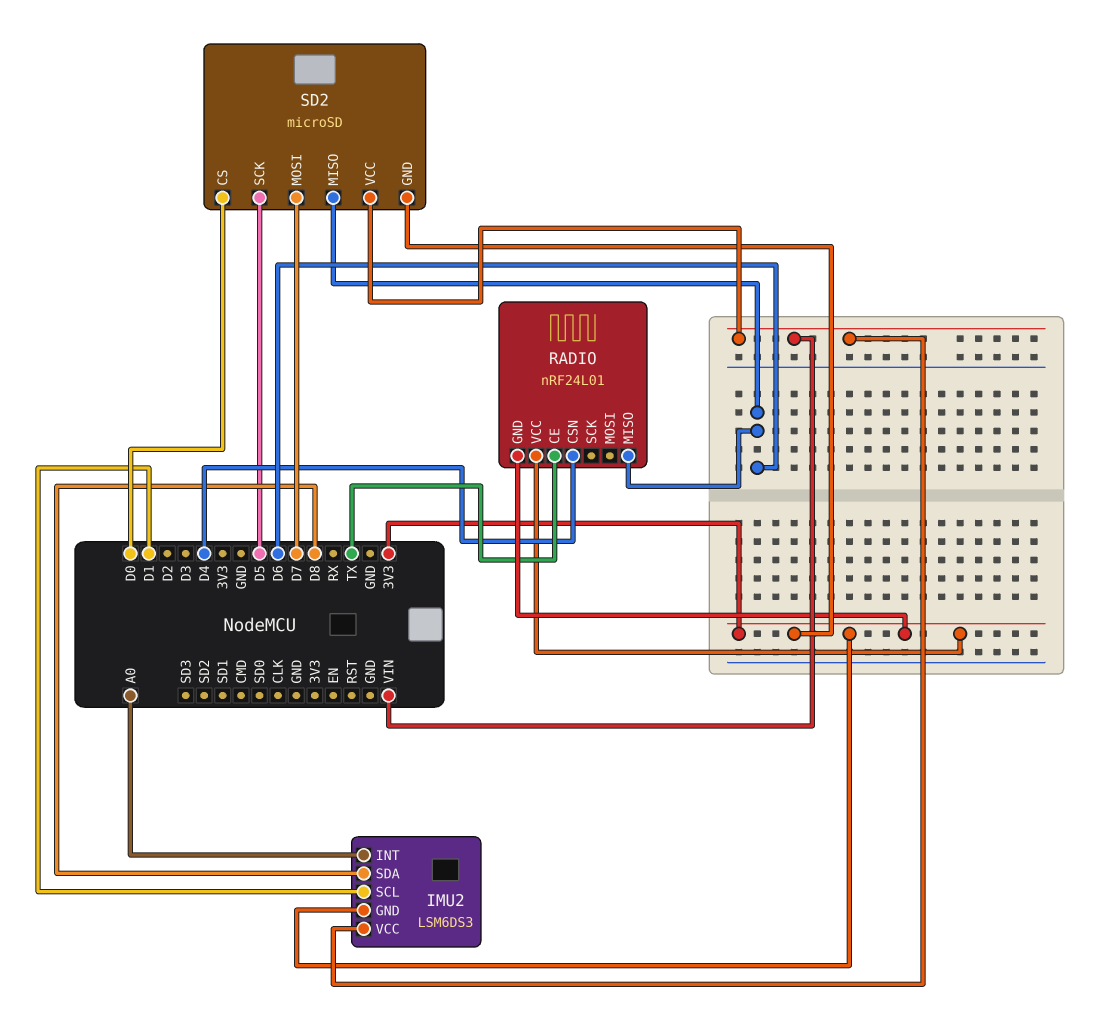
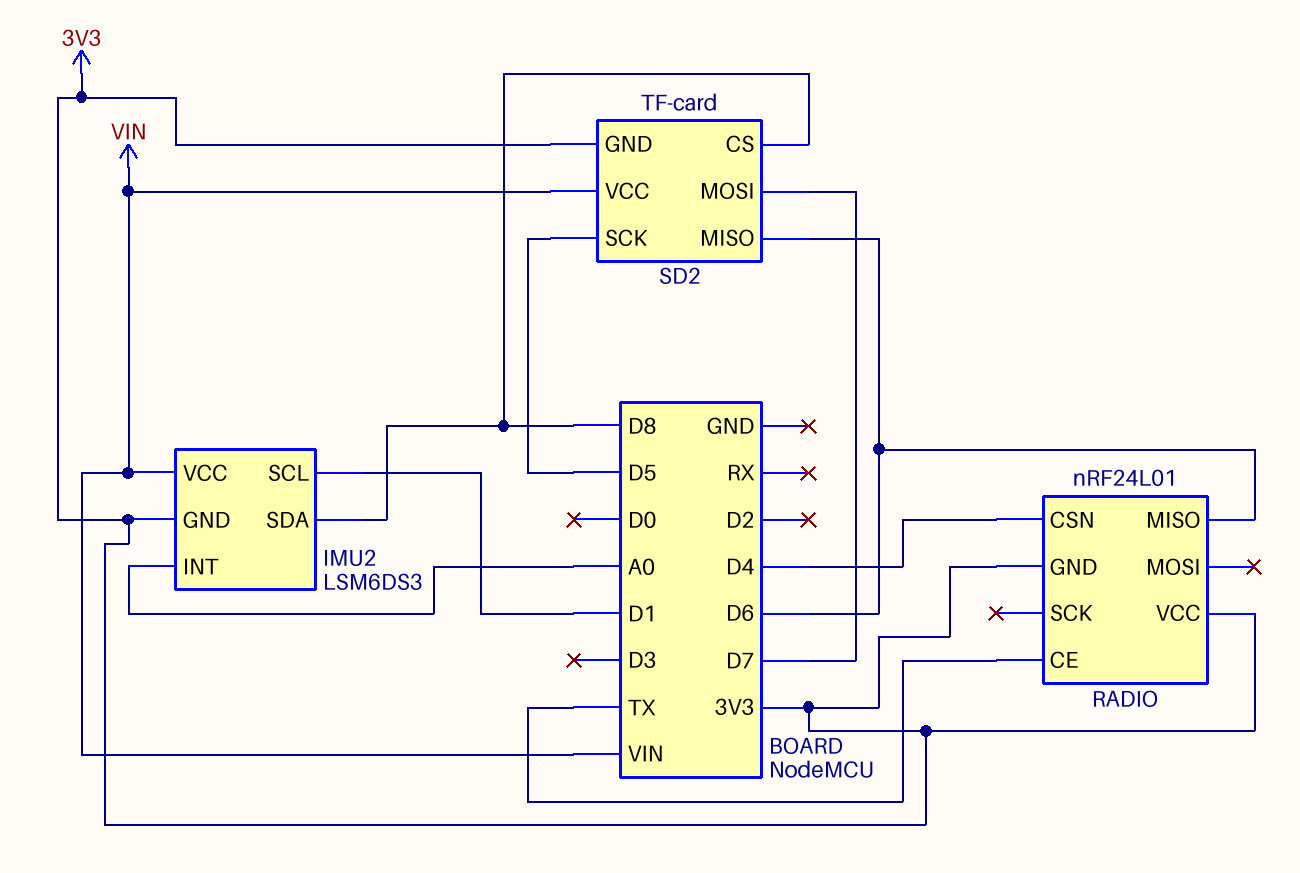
SD2: microSD -> TF-card
SD2 pin CS: D0 -> D8

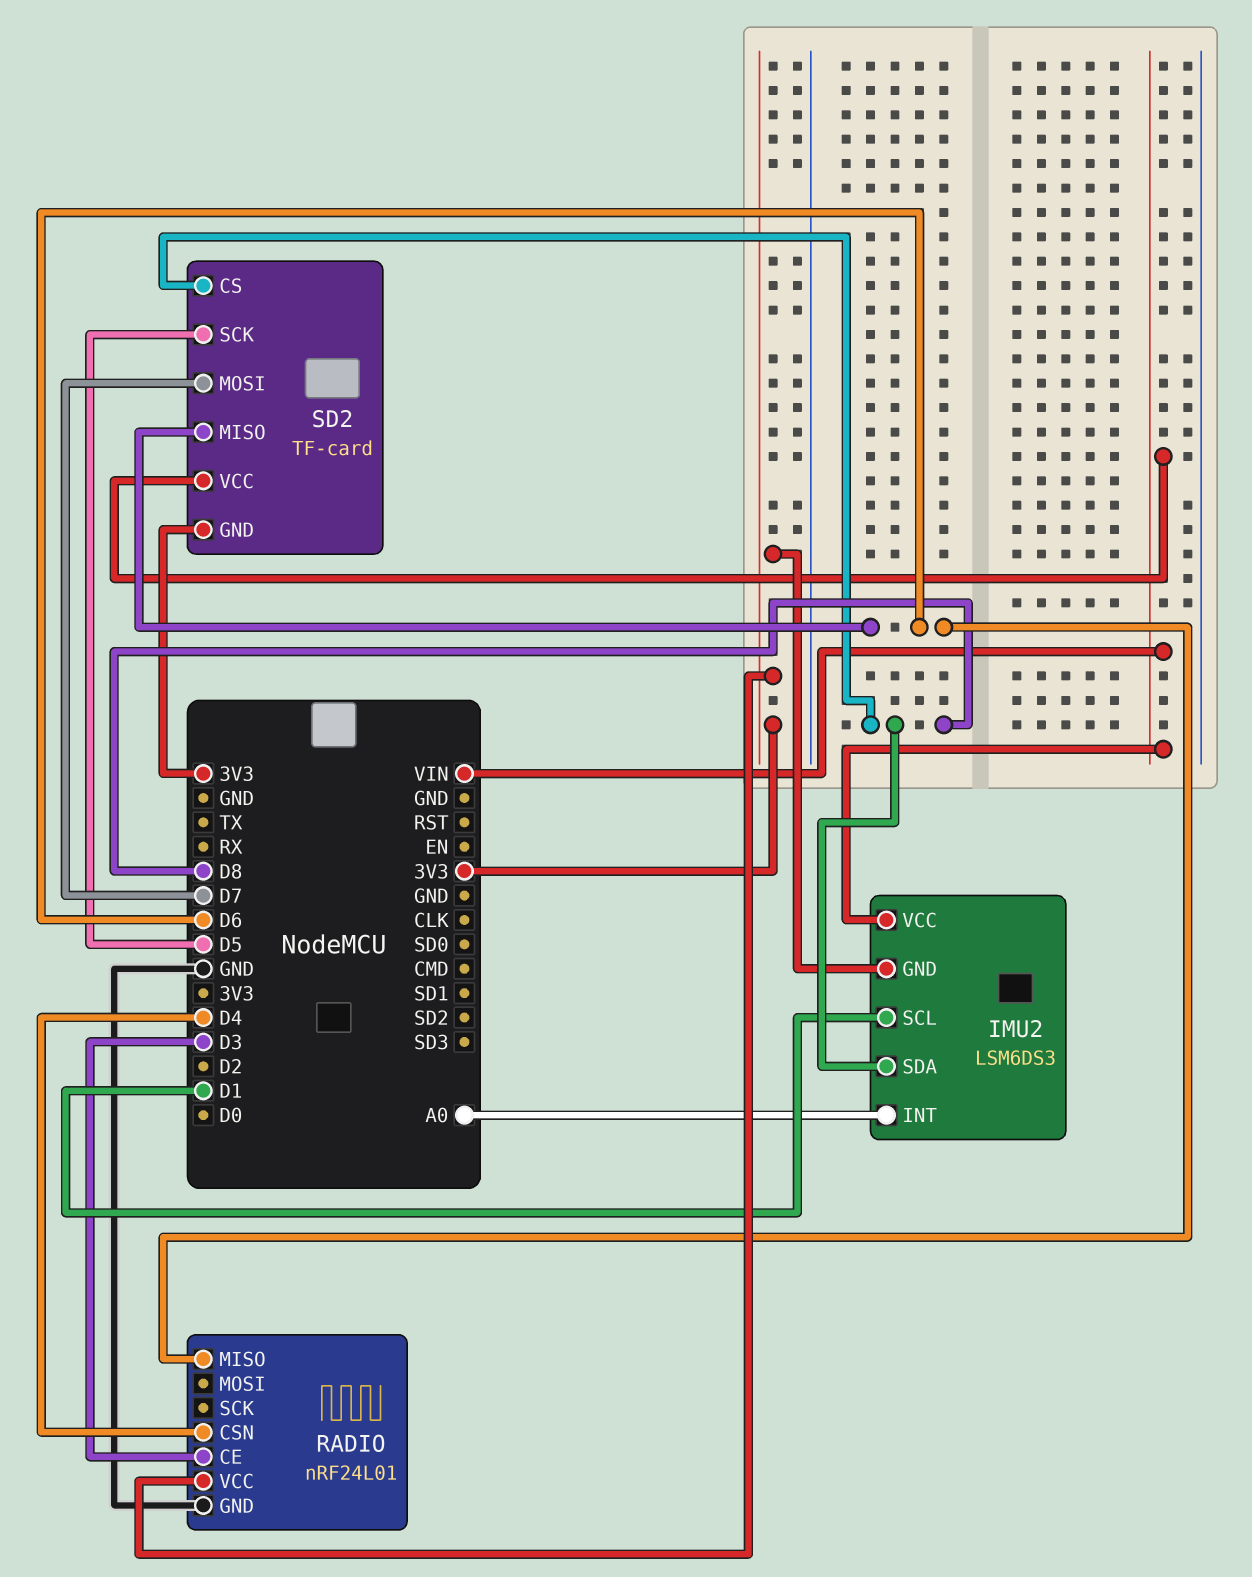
RADIO pin CE: TX -> D3
RADIO pin GND: 3V3 -> GND

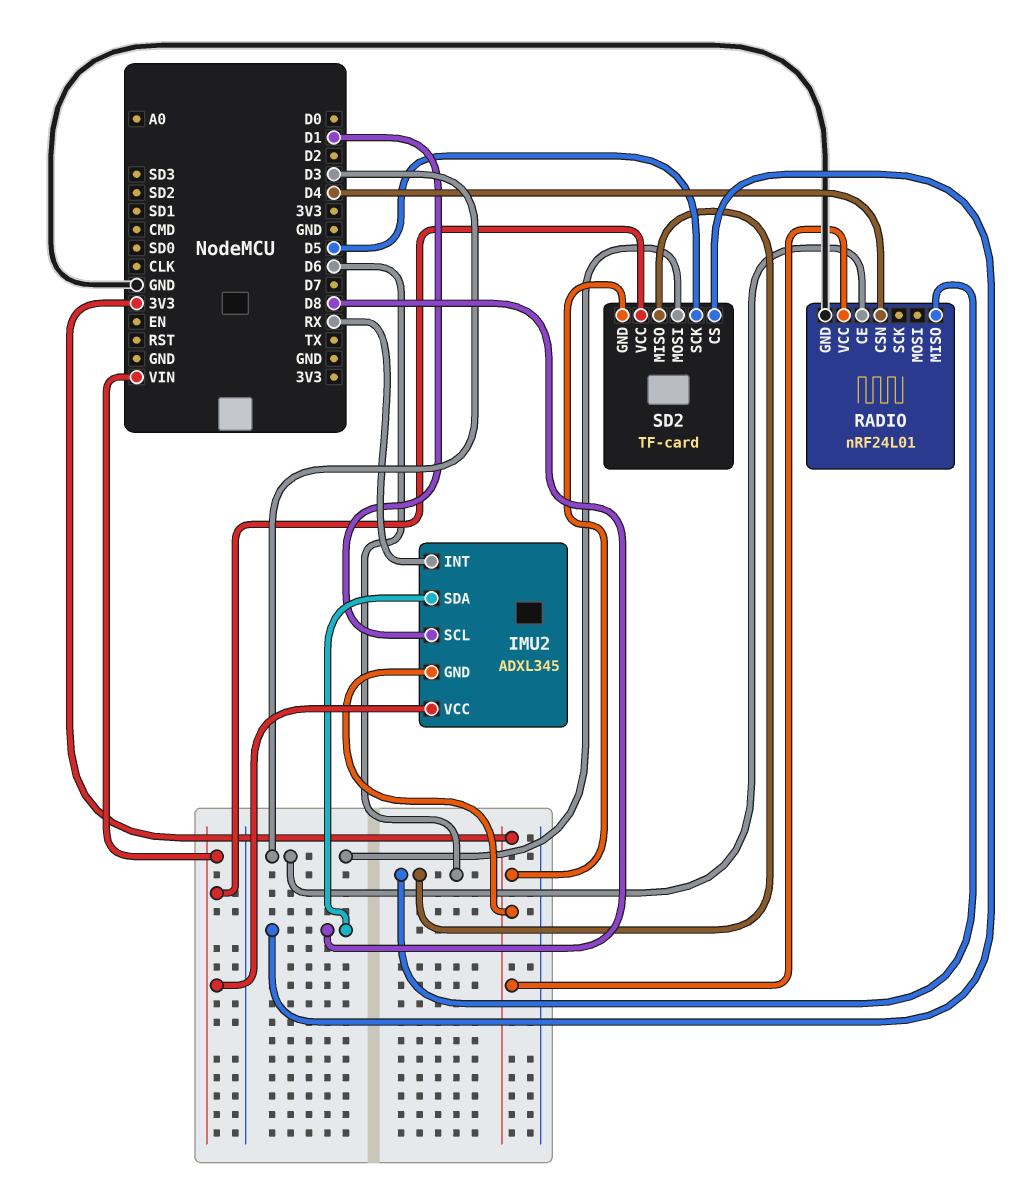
IMU2: LSM6DS3 -> ADXL345
IMU2 pin INT: A0 -> RX
SD2 pin MOSI: D7 -> D3

